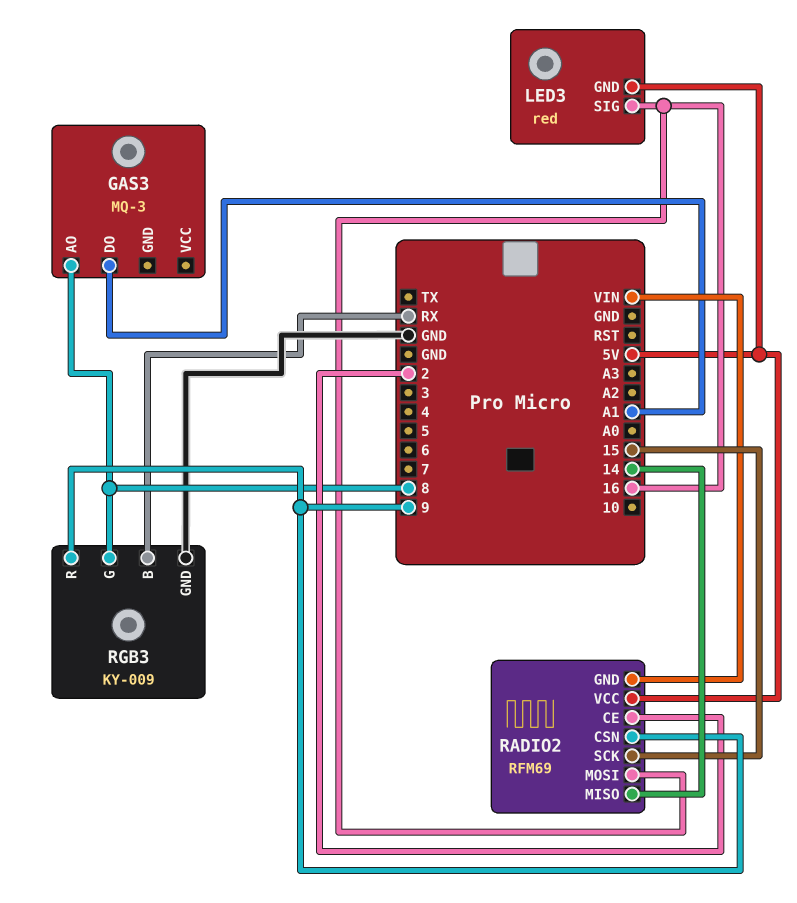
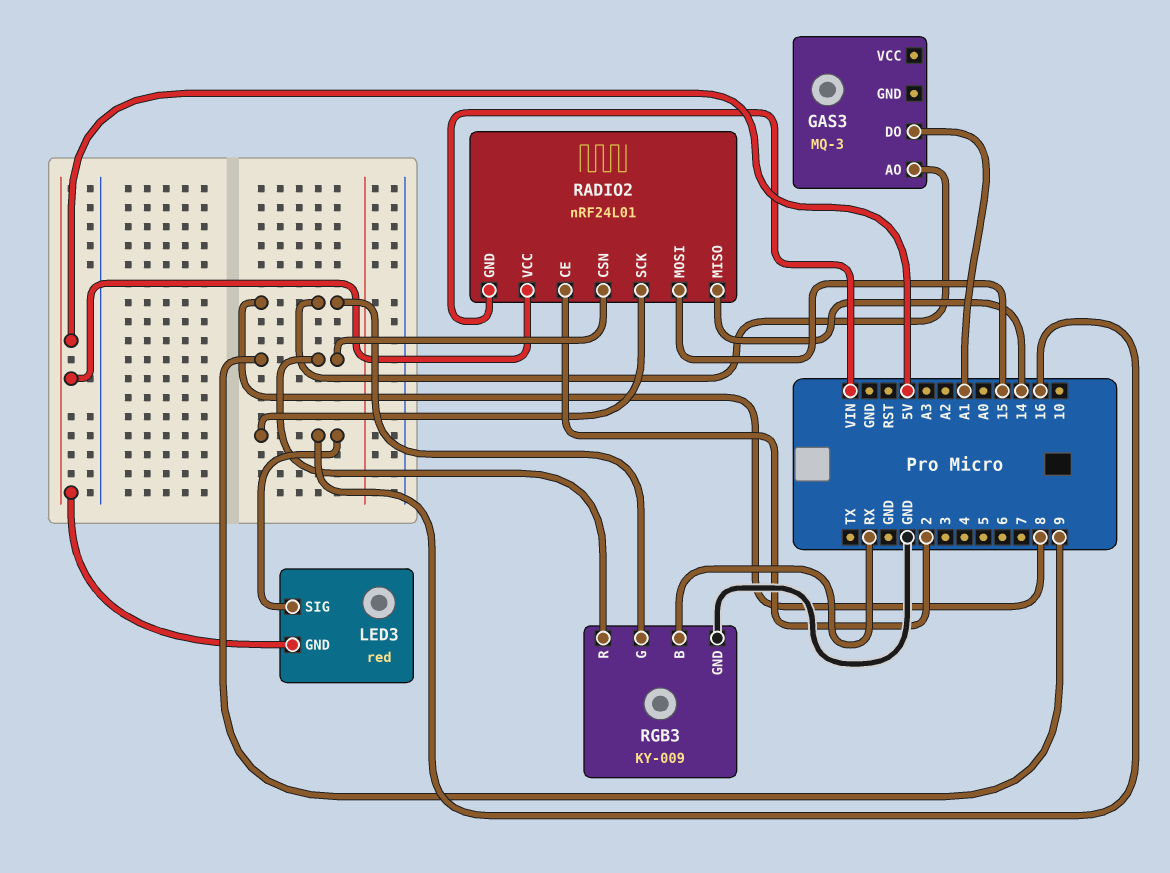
RADIO2: RFM69 -> nRF24L01
RADIO2 pin MOSI: 16 -> 15
RADIO2 pin SCK: 15 -> 16

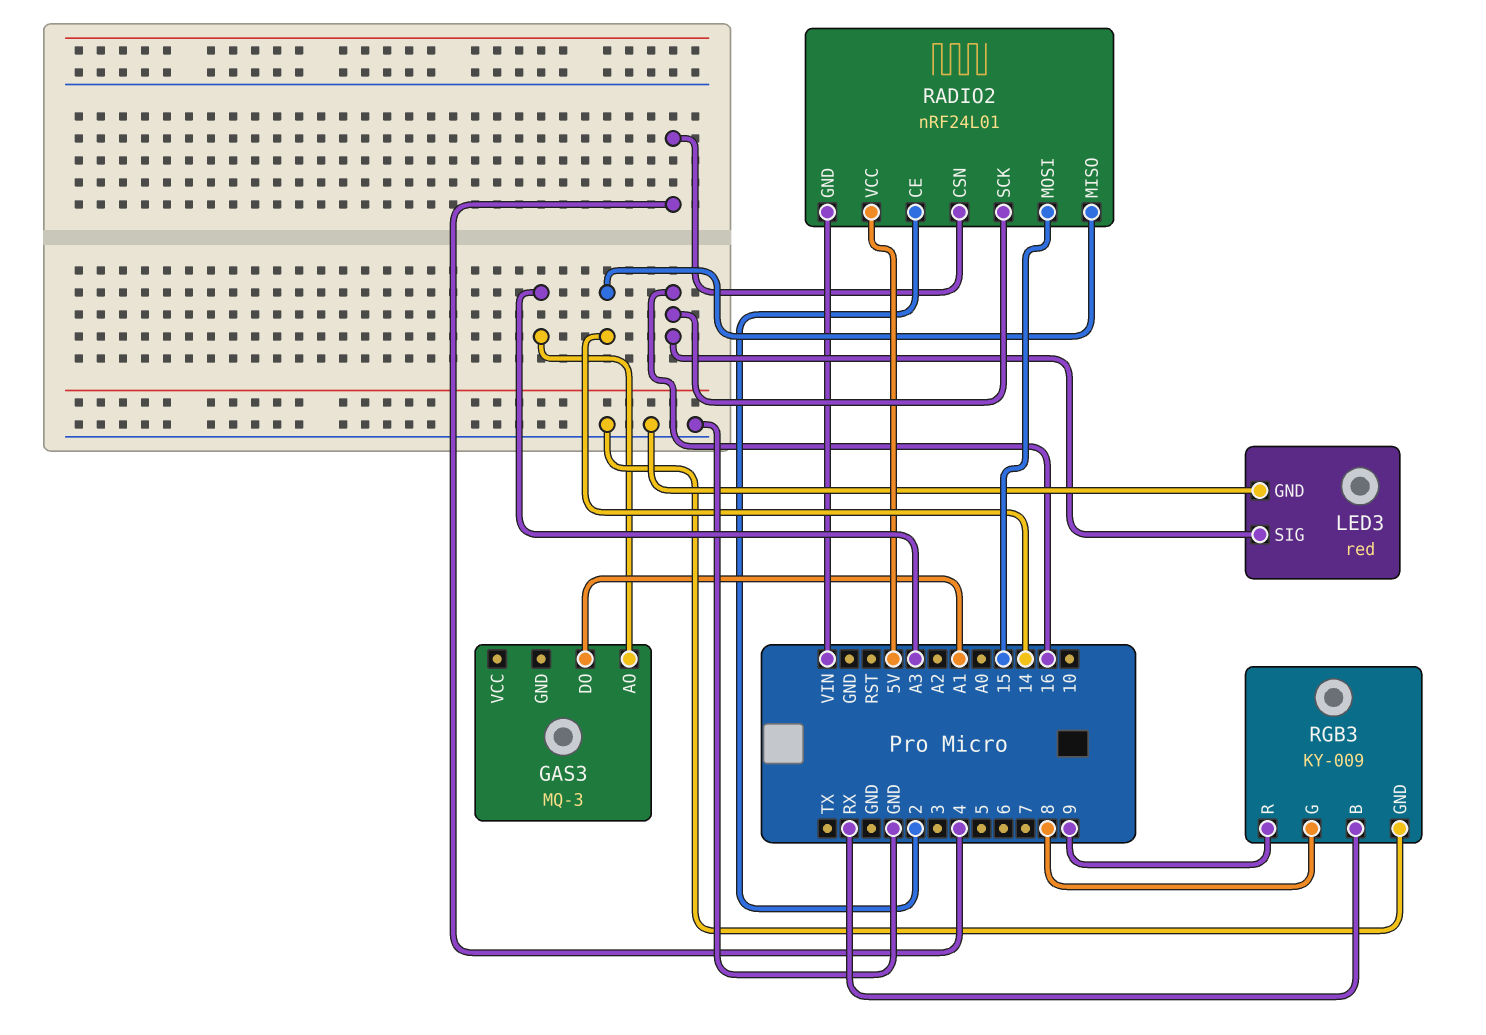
GAS3 pin AO: 8 -> A3
LED3 pin GND: 5V -> GND
RADIO2 pin CSN: 9 -> 4

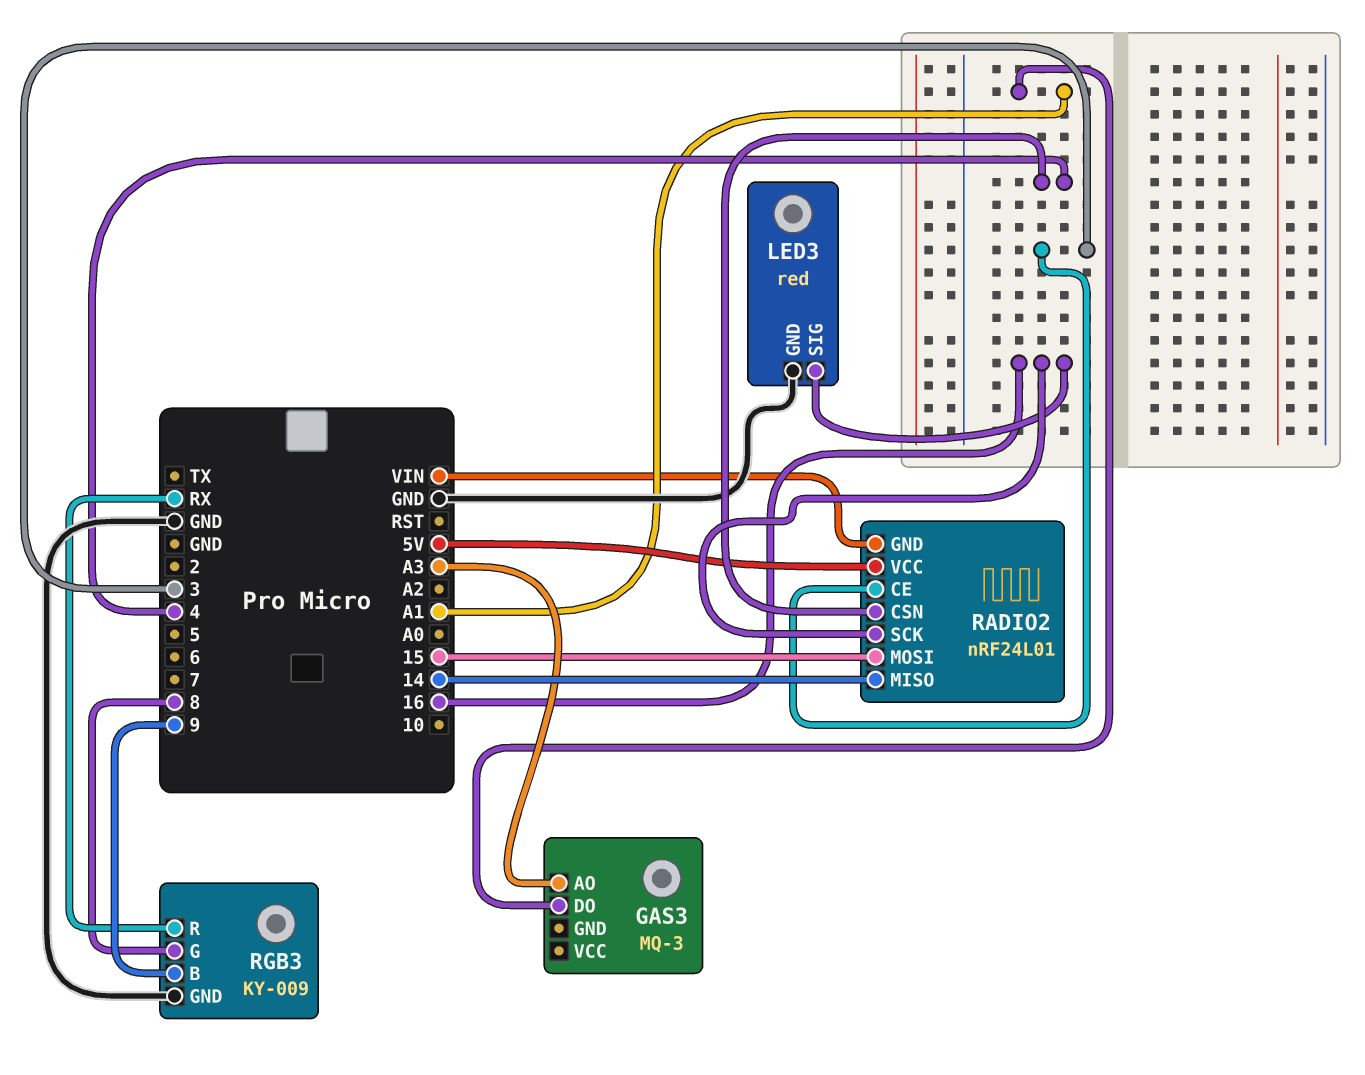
RADIO2 pin CE: 2 -> 3
RGB3 pin B: RX -> 9
RGB3 pin R: 9 -> RX

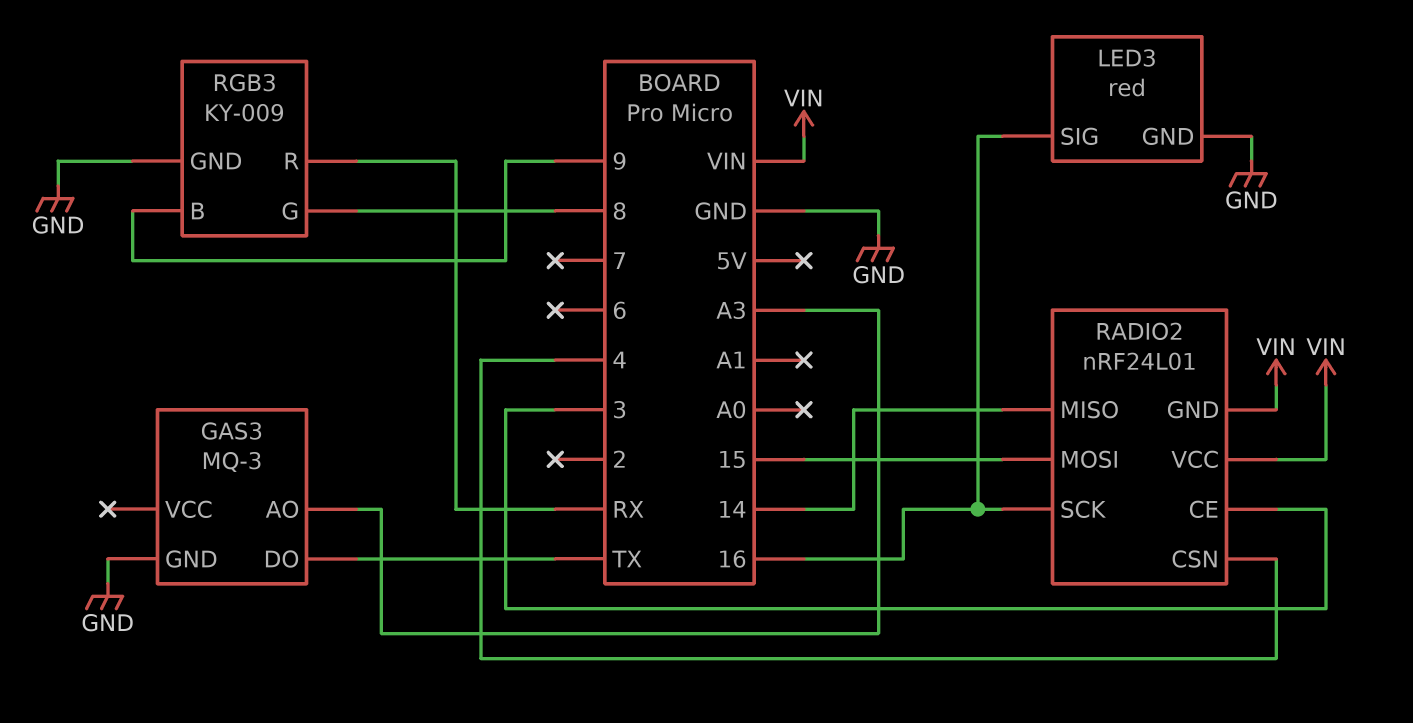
GAS3 pin DO: A1 -> TX
GAS3 pin GND: none -> GND
RADIO2 pin VCC: 5V -> VIN

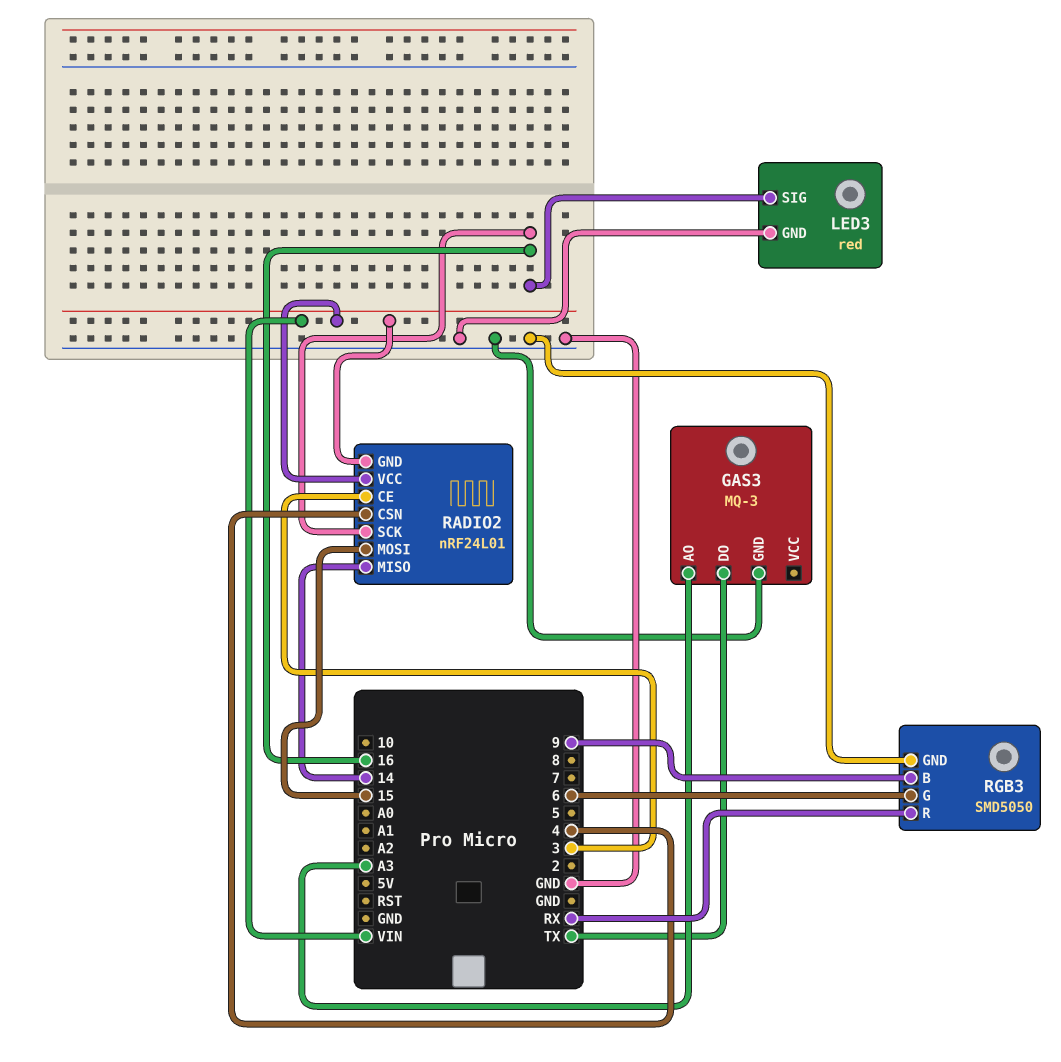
RGB3: KY-009 -> SMD5050
RGB3 pin G: 8 -> 6

